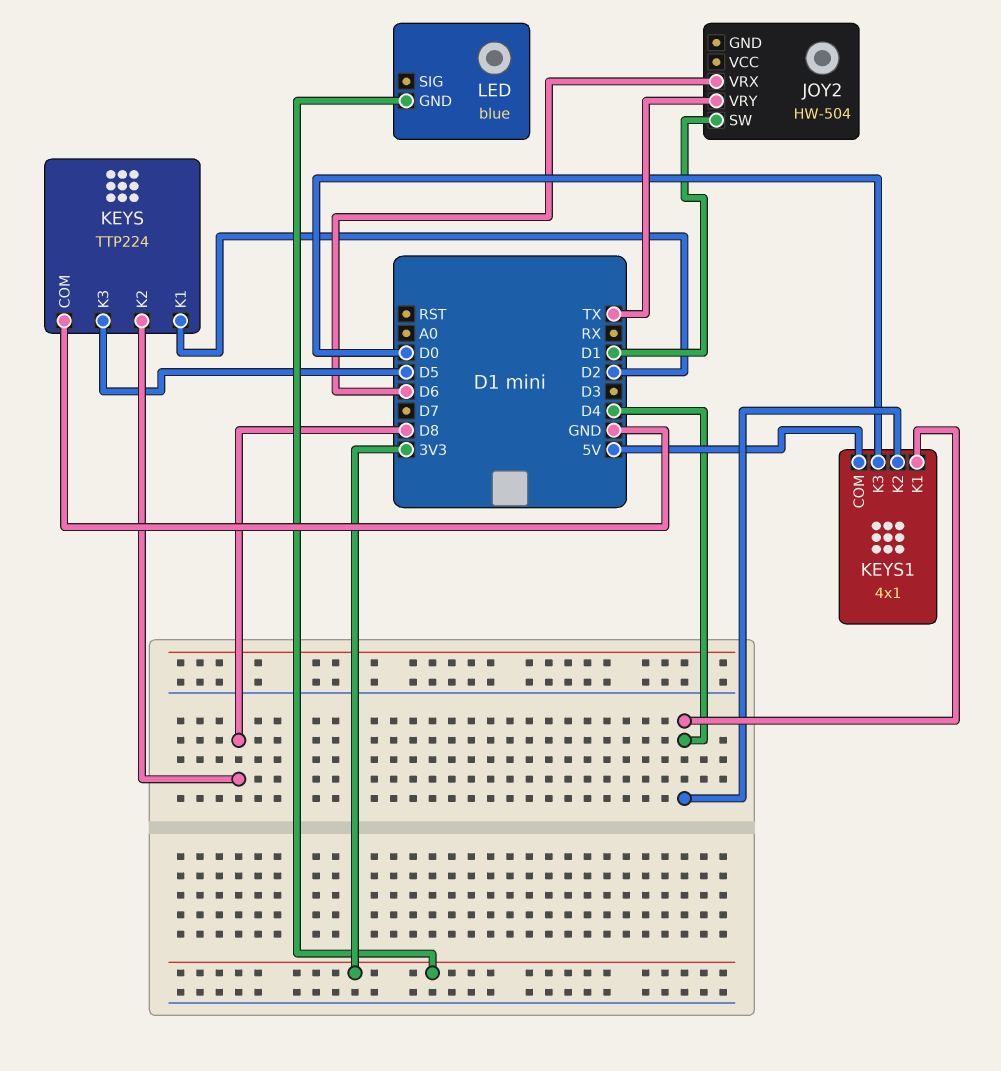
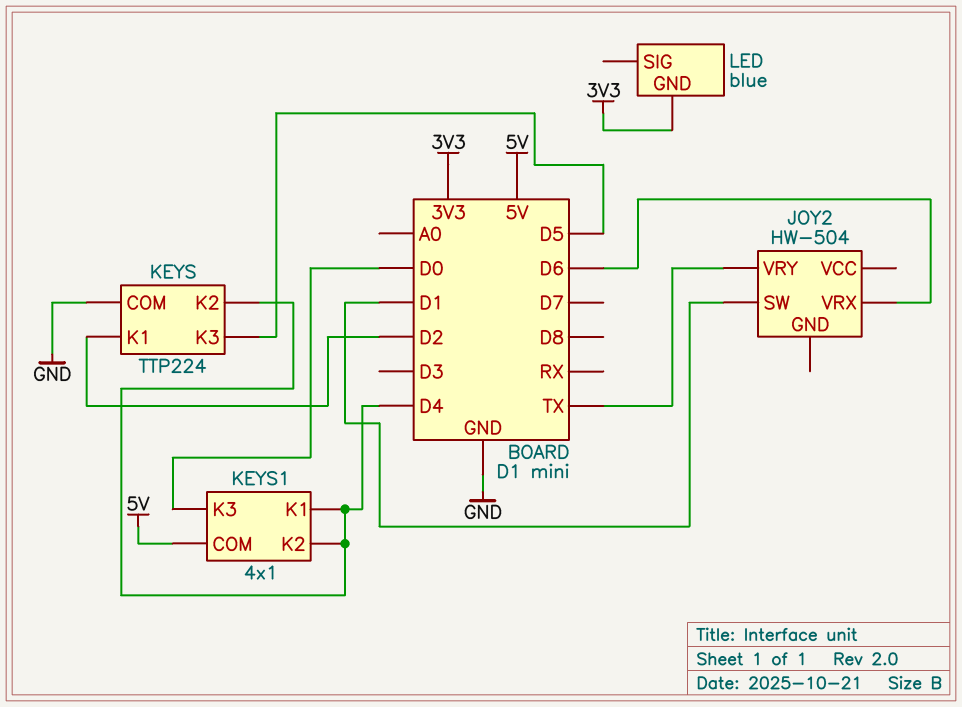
KEYS pin K2: D8 -> D4

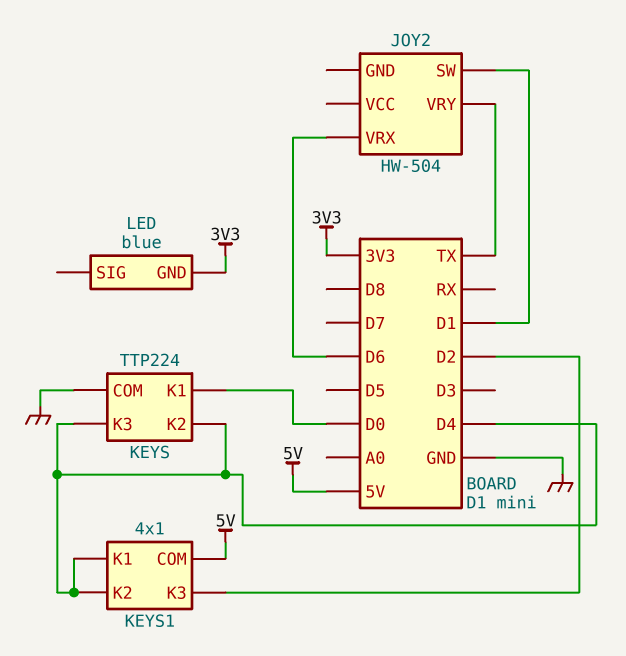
KEYS pin K1: D2 -> D0
KEYS pin K3: D5 -> D4
KEYS1 pin K3: D0 -> D2

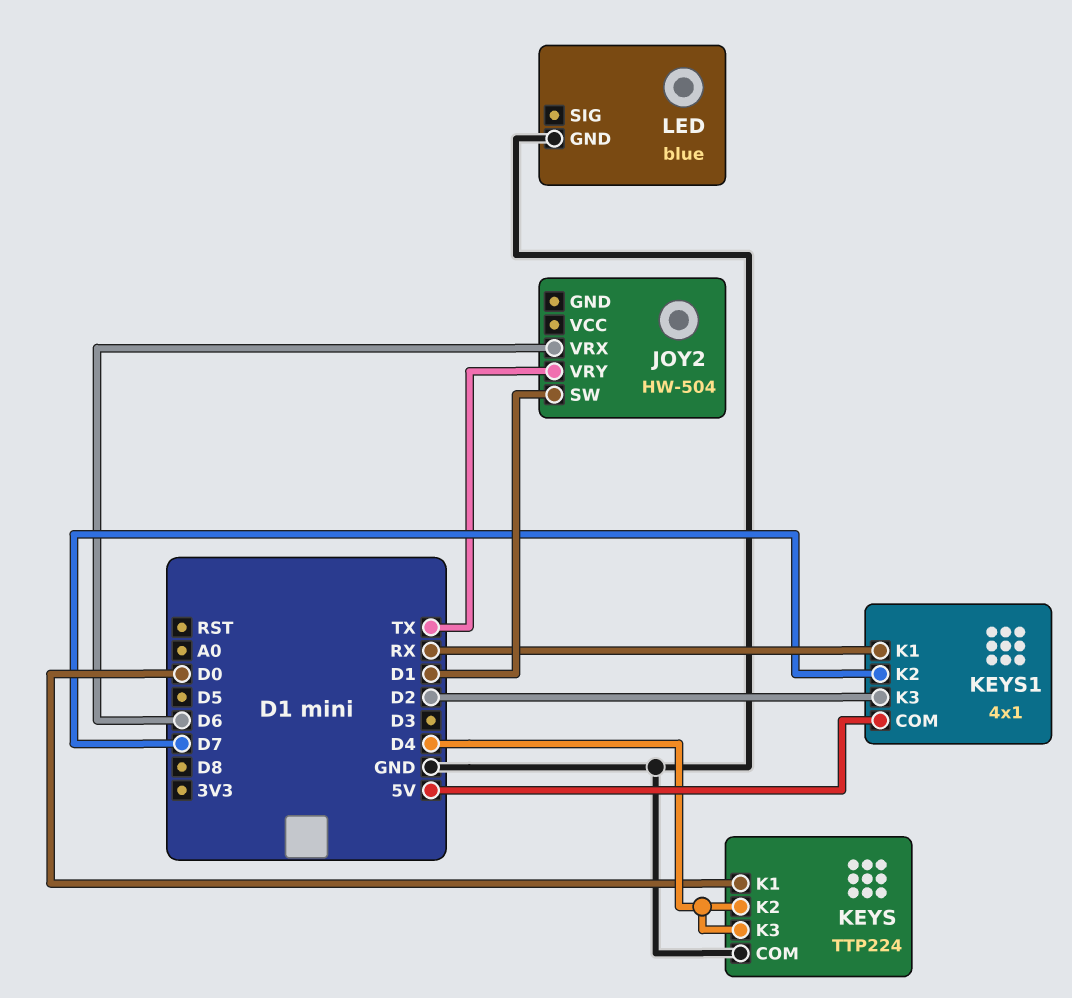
KEYS1 pin K1: D4 -> RX
KEYS1 pin K2: D4 -> D7
LED pin GND: 3V3 -> GND

